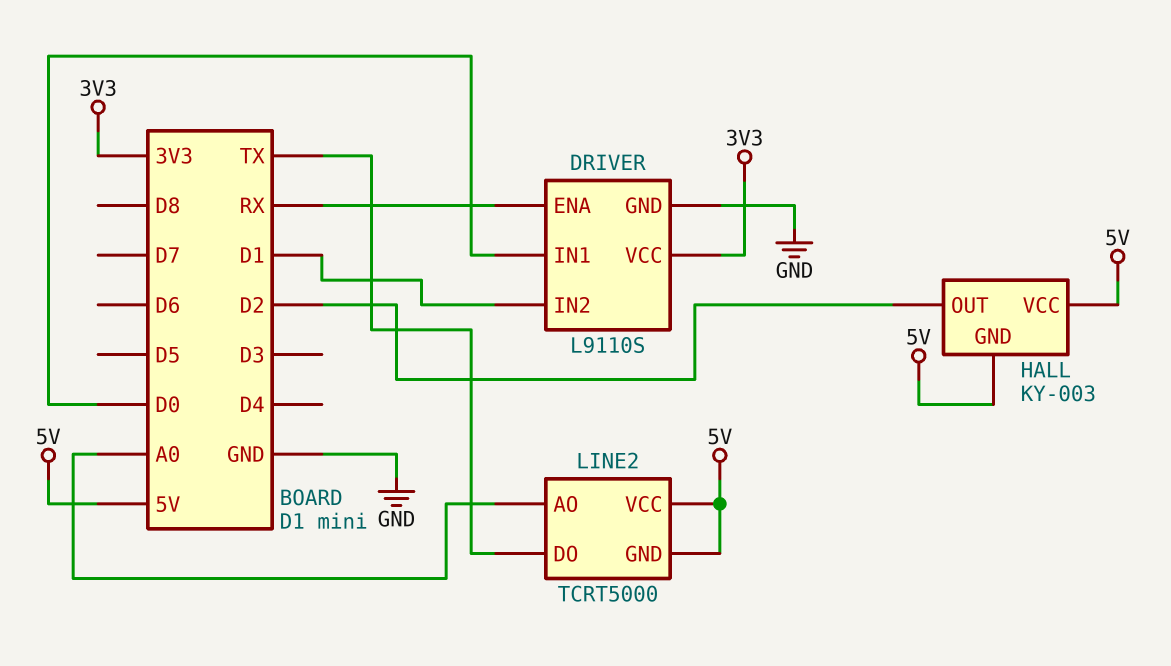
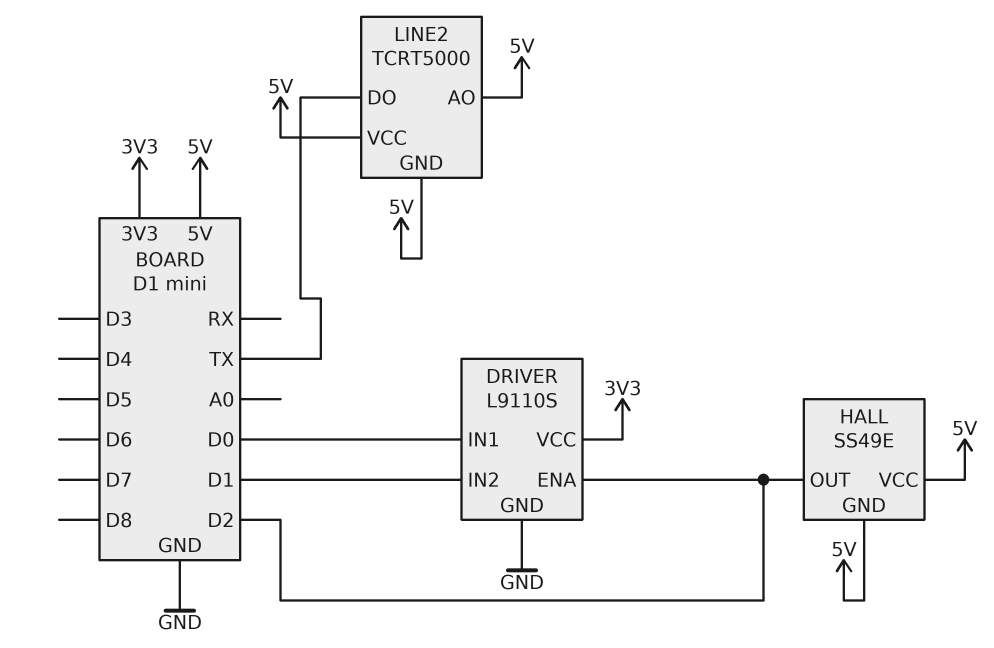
DRIVER pin ENA: RX -> D2
HALL: KY-003 -> SS49E
LINE2 pin AO: A0 -> 5V

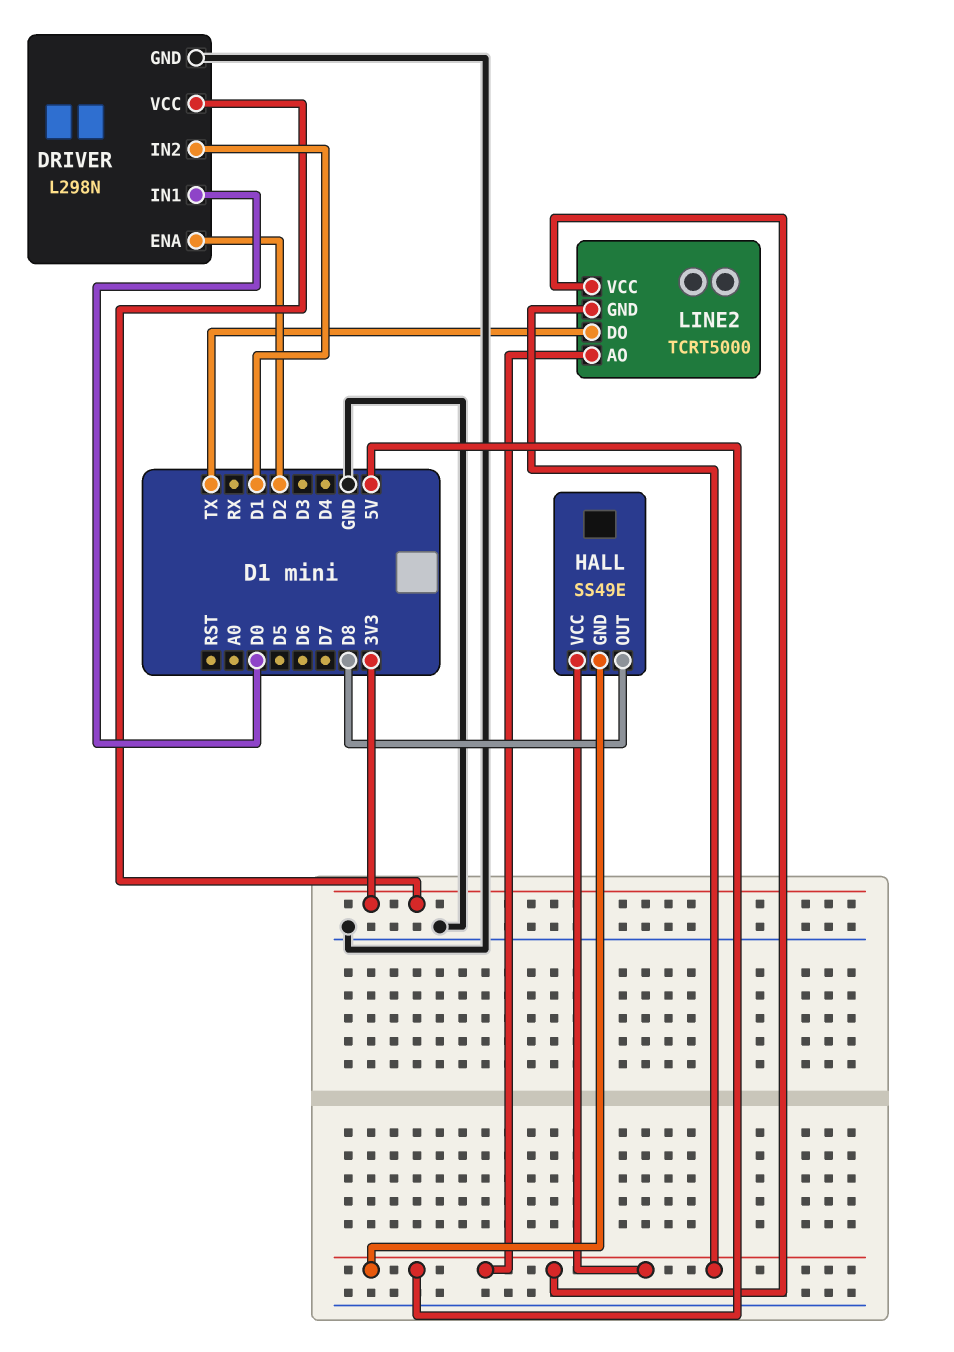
DRIVER: L9110S -> L298N
HALL pin OUT: D2 -> D8

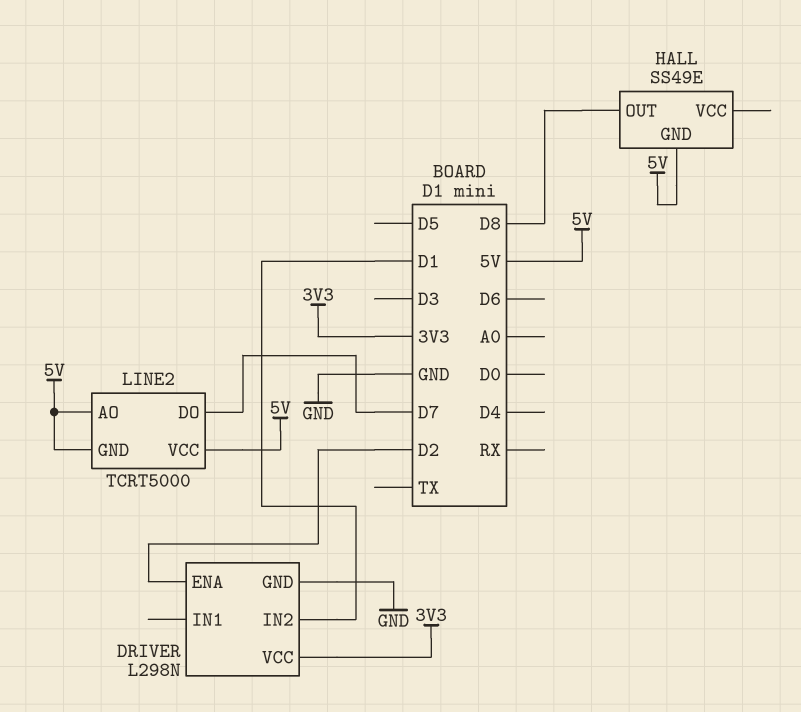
DRIVER pin IN1: D0 -> none
HALL pin VCC: 5V -> none
LINE2 pin DO: TX -> D7

